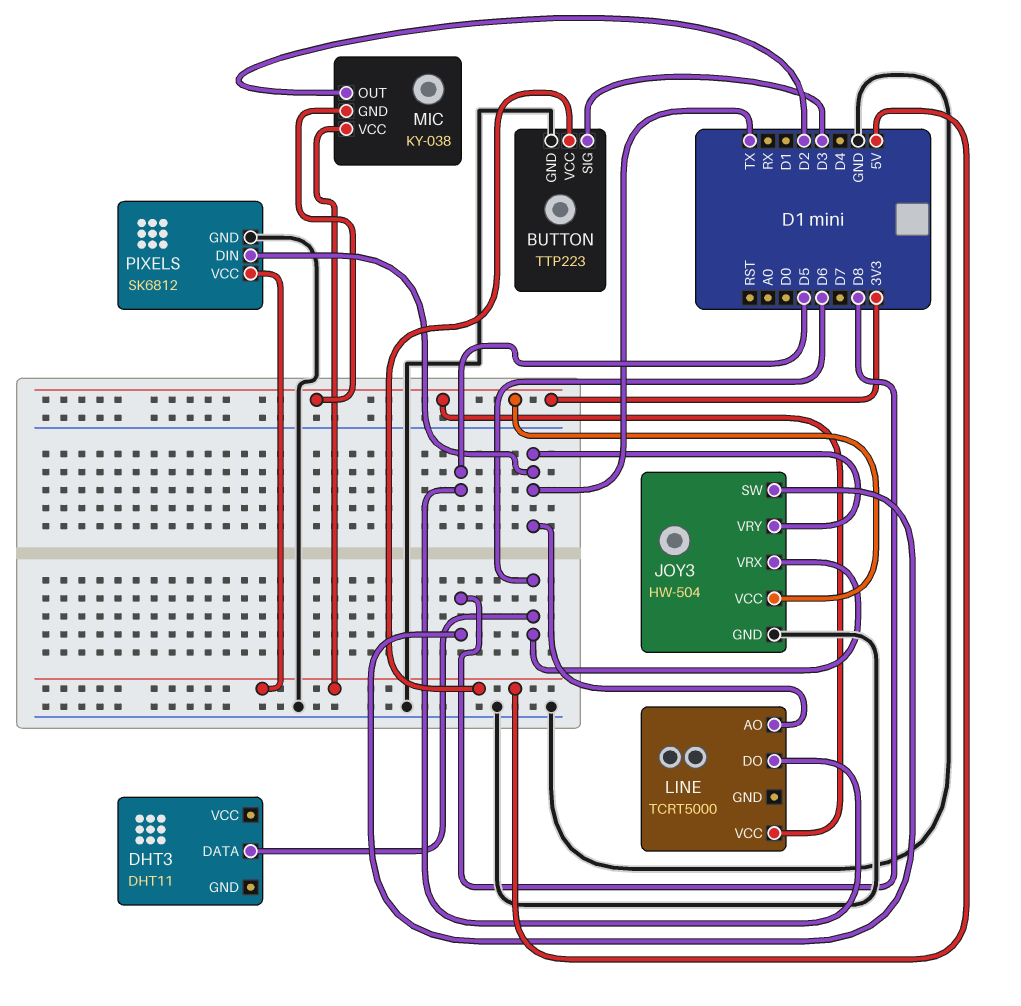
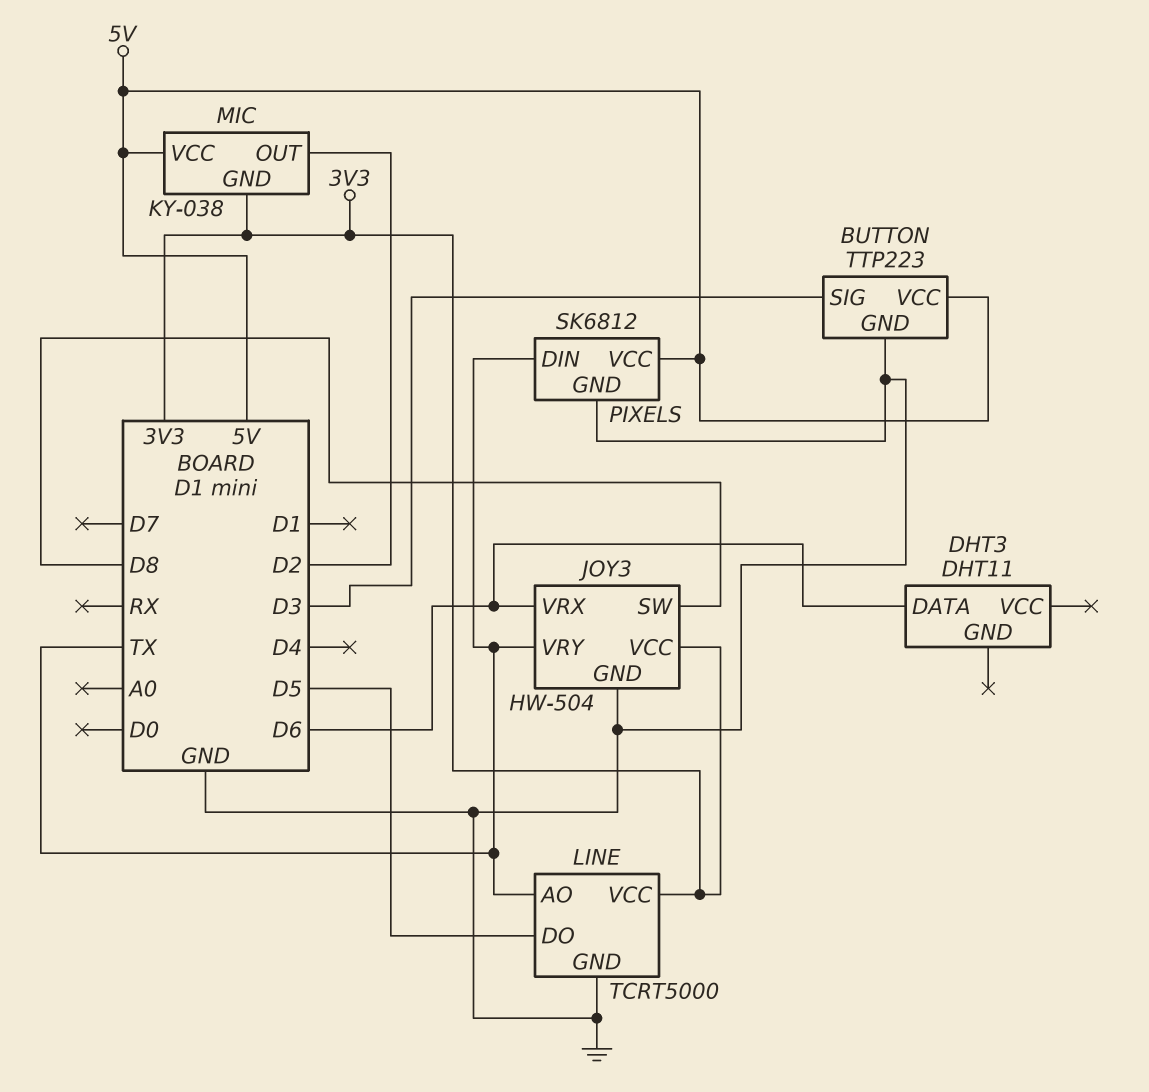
LINE pin GND: none -> GND

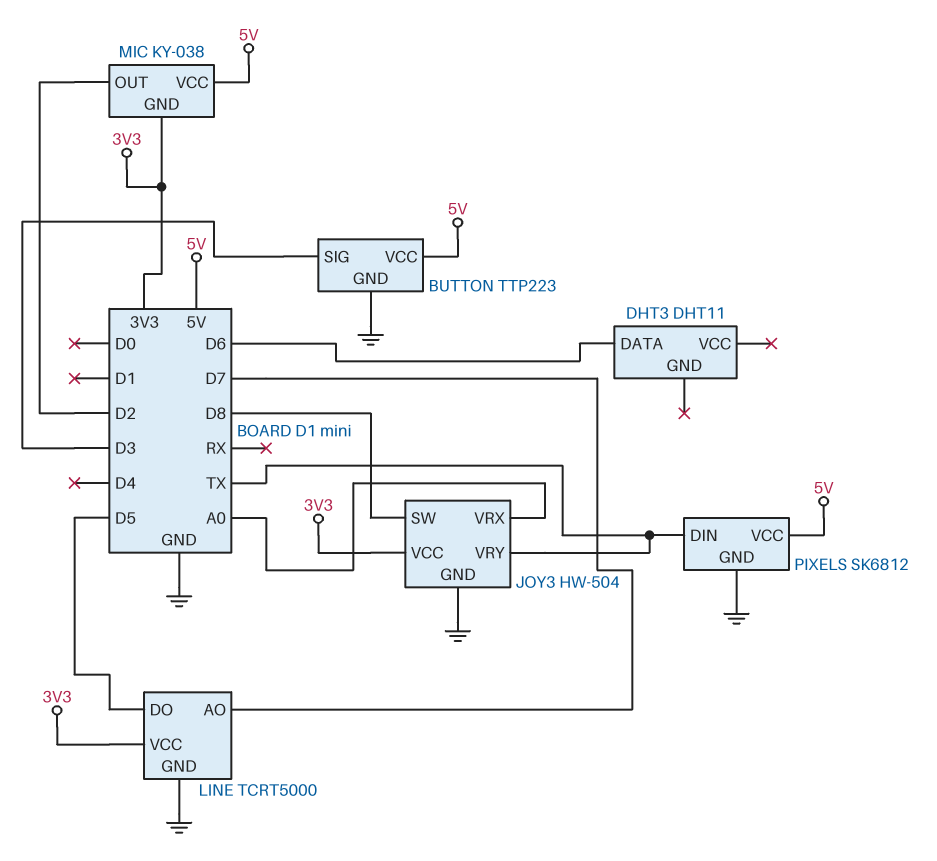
JOY3 pin VRX: D6 -> A0
LINE pin AO: TX -> D7

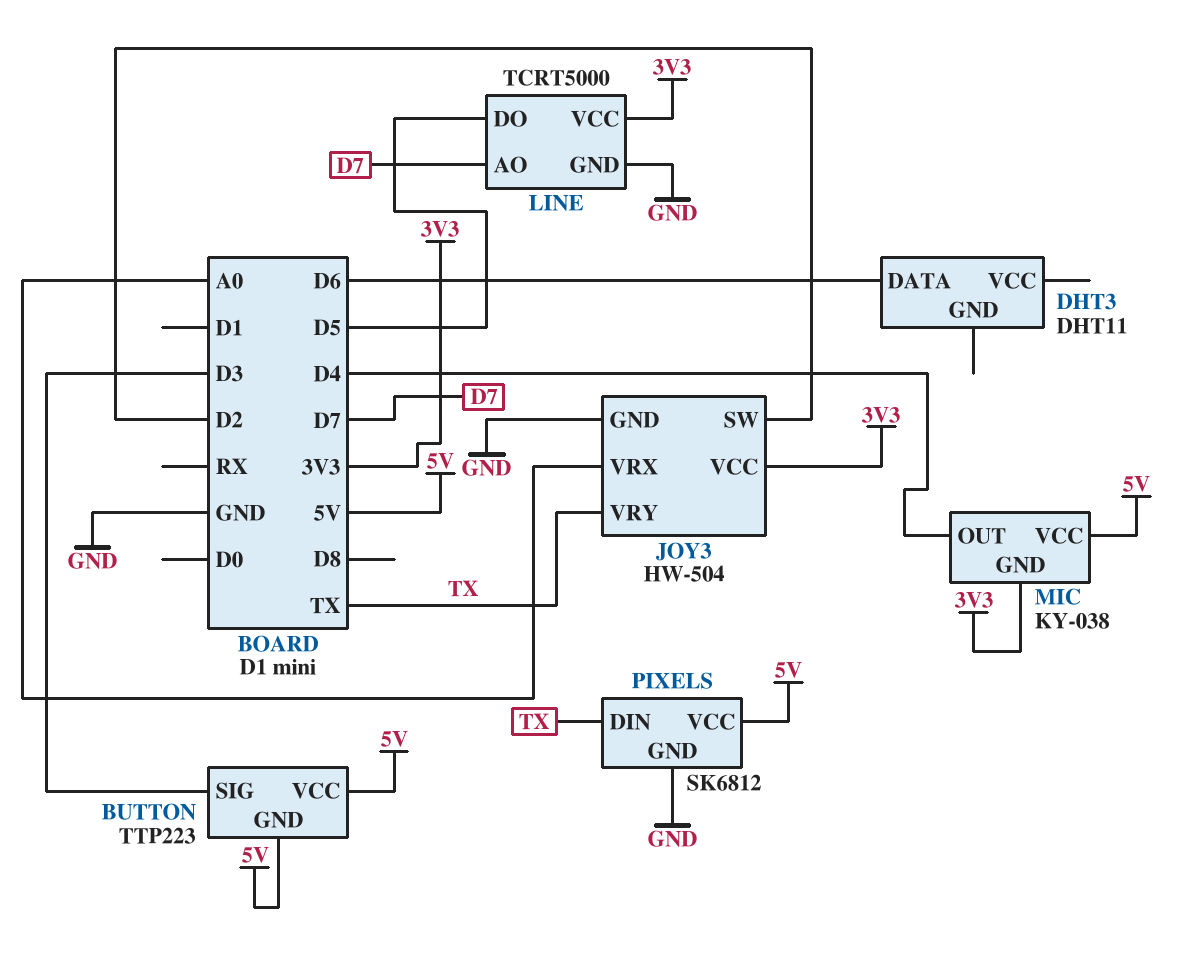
BUTTON pin GND: GND -> 5V
JOY3 pin SW: D8 -> D2
MIC pin OUT: D2 -> D4

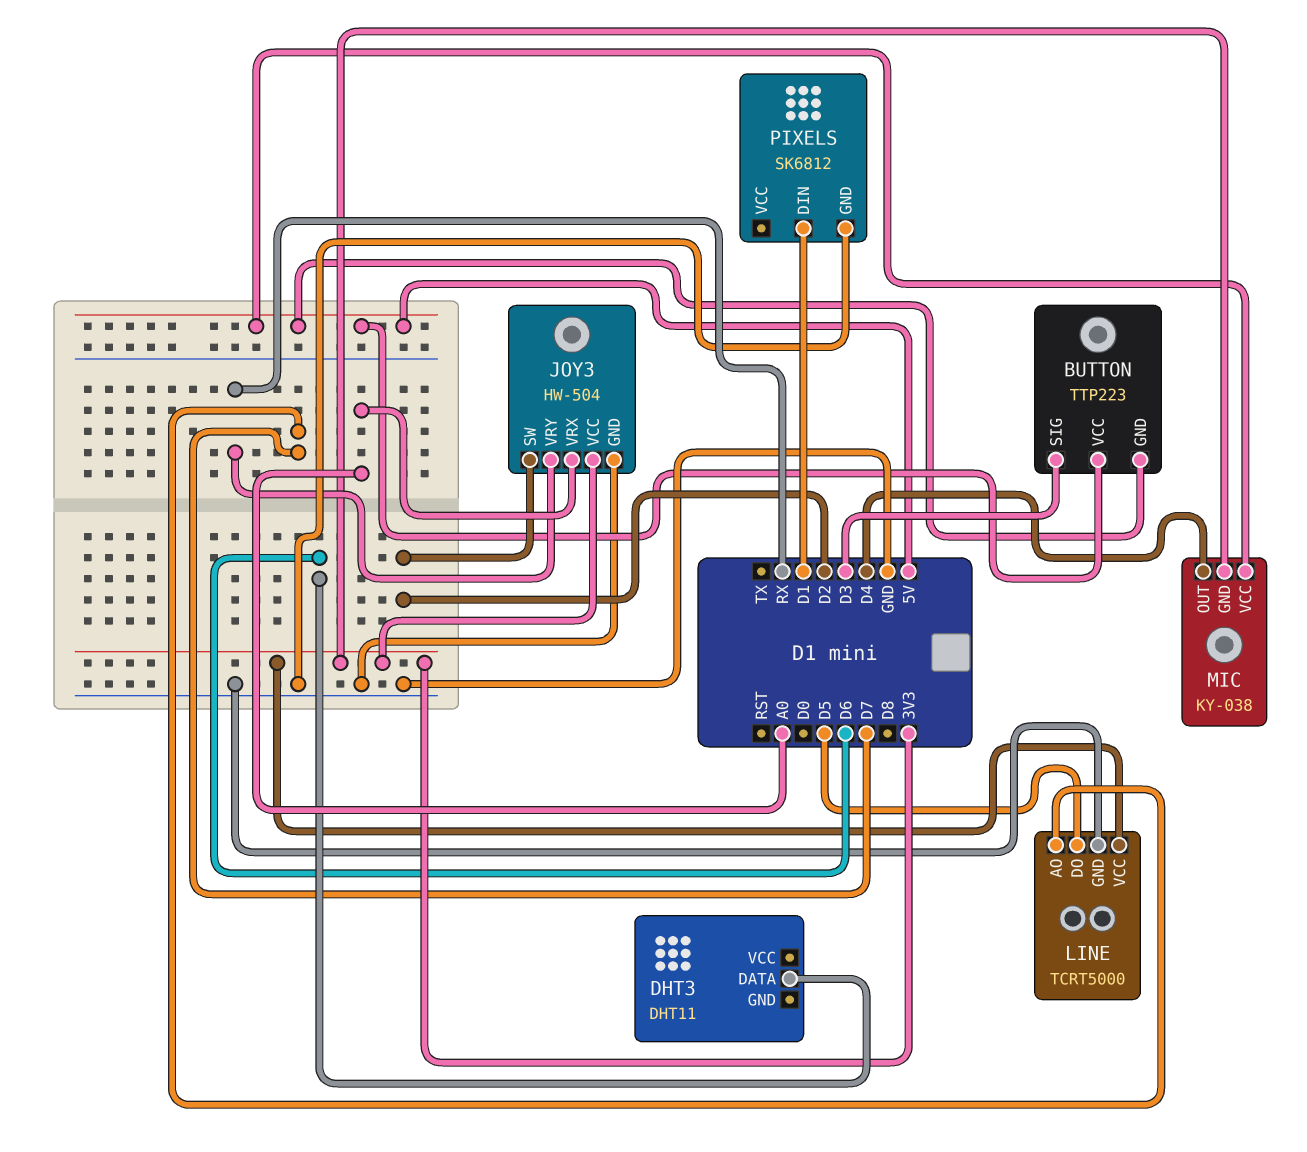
JOY3 pin VRY: TX -> RX
PIXELS pin DIN: TX -> D1
PIXELS pin VCC: 5V -> none

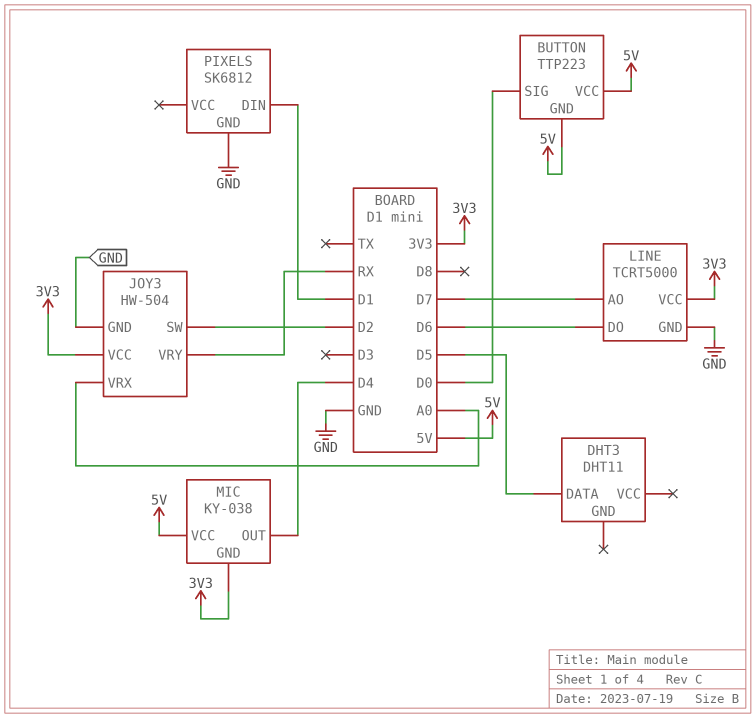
BUTTON pin SIG: D3 -> D0
DHT3 pin DATA: D6 -> D5
LINE pin DO: D5 -> D6

